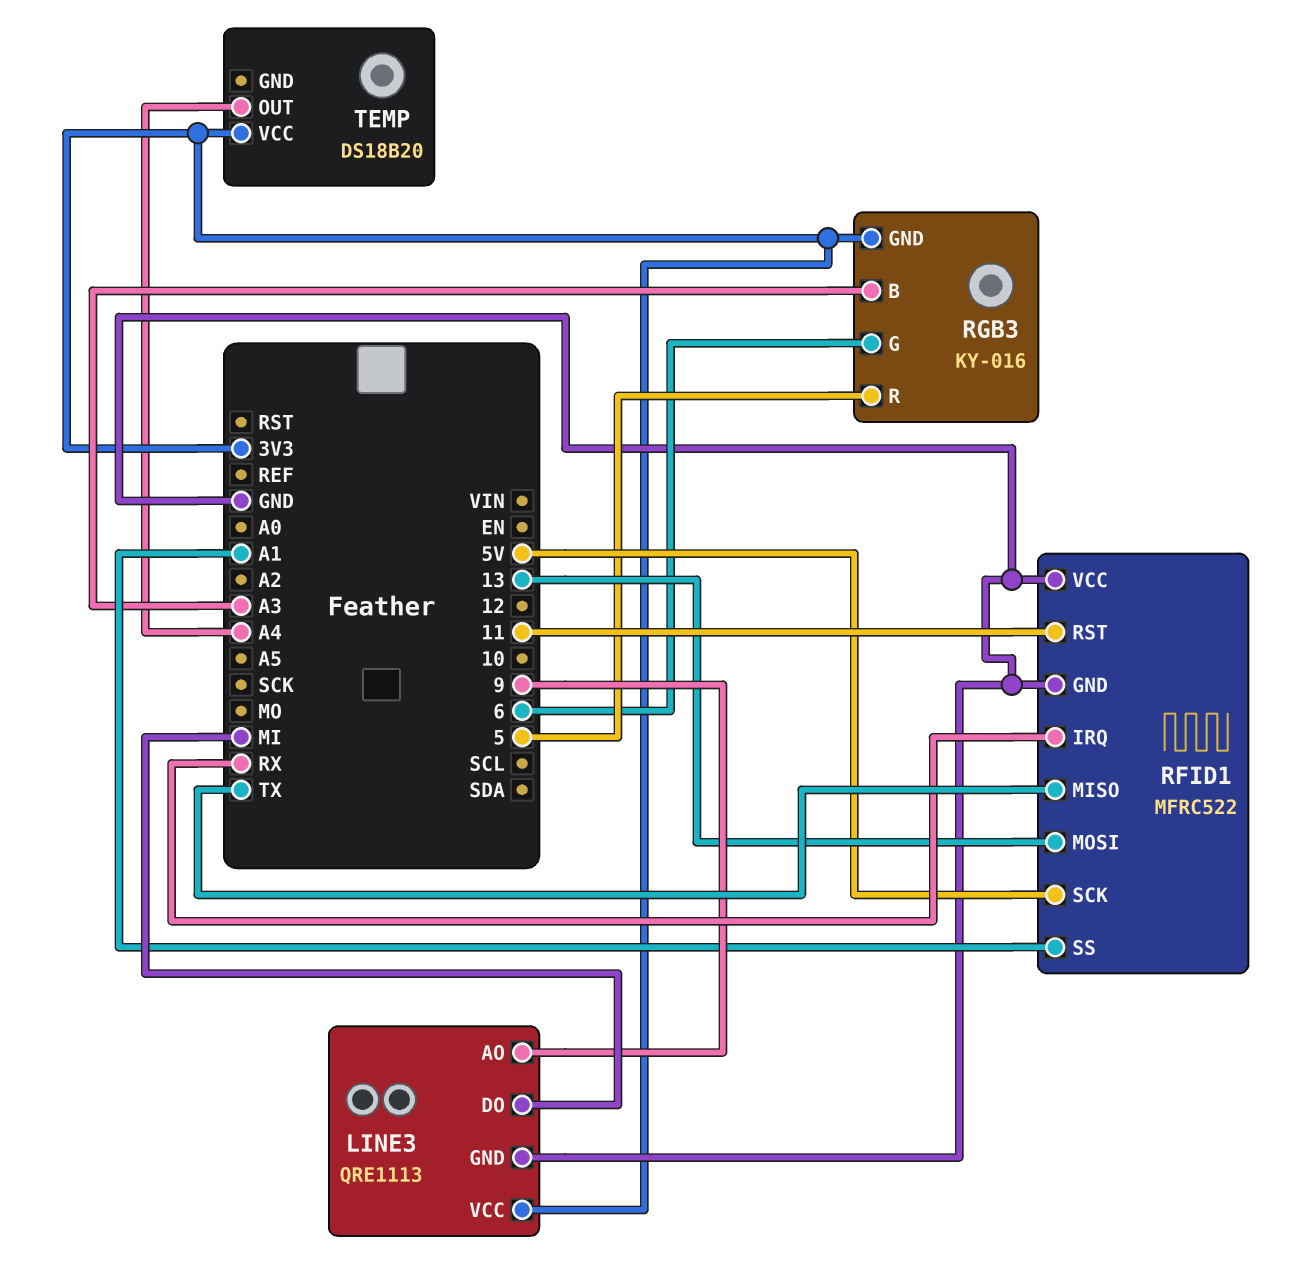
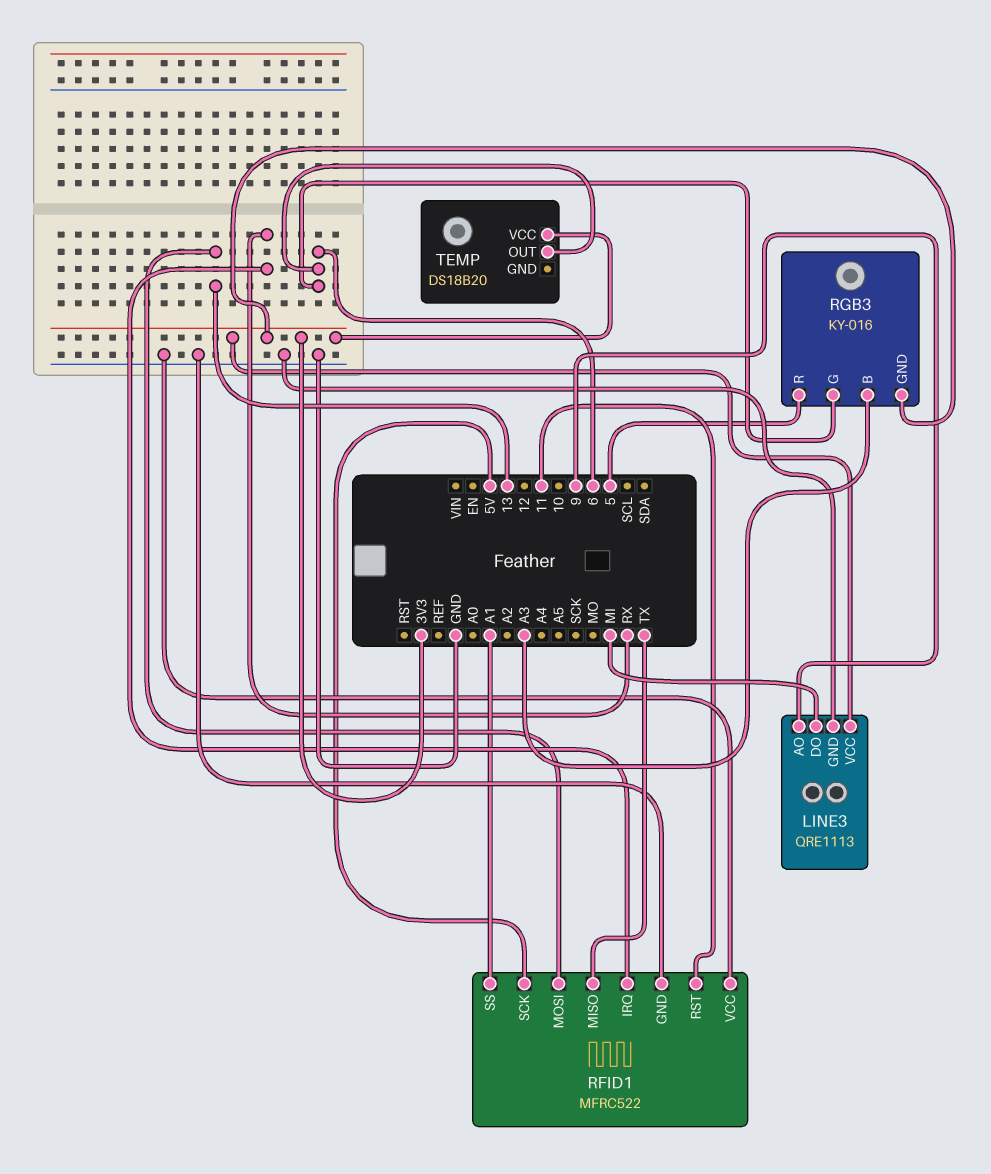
TEMP pin OUT: A4 -> 6

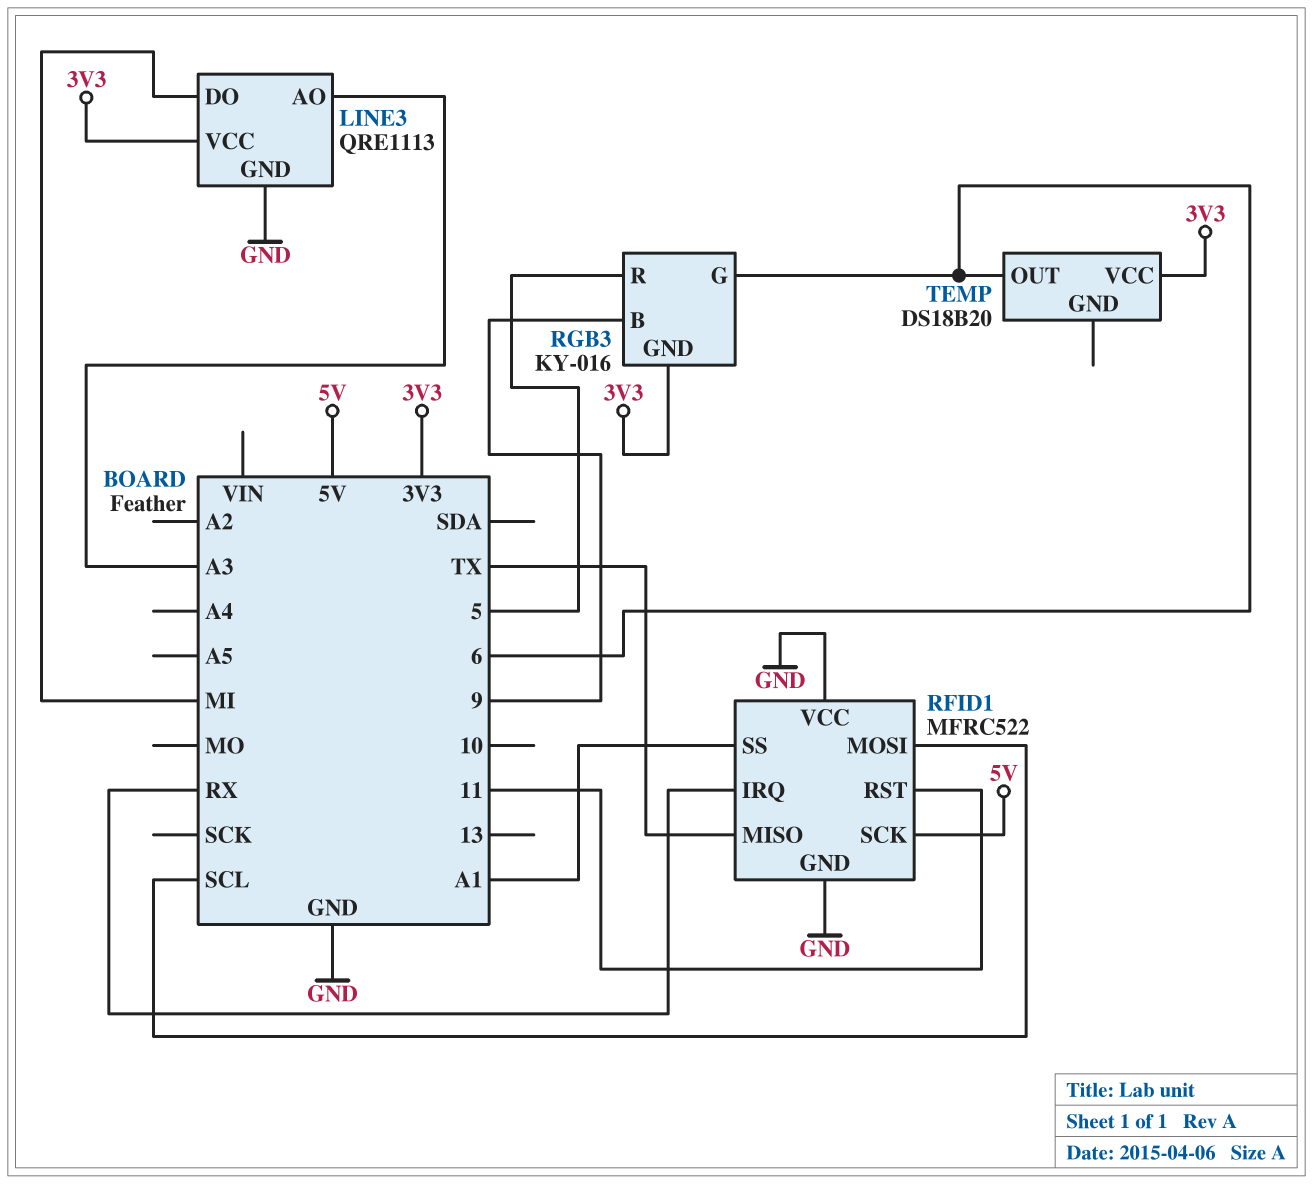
LINE3 pin AO: 9 -> A3
RFID1 pin MOSI: 13 -> SCL
RGB3 pin B: A3 -> 9

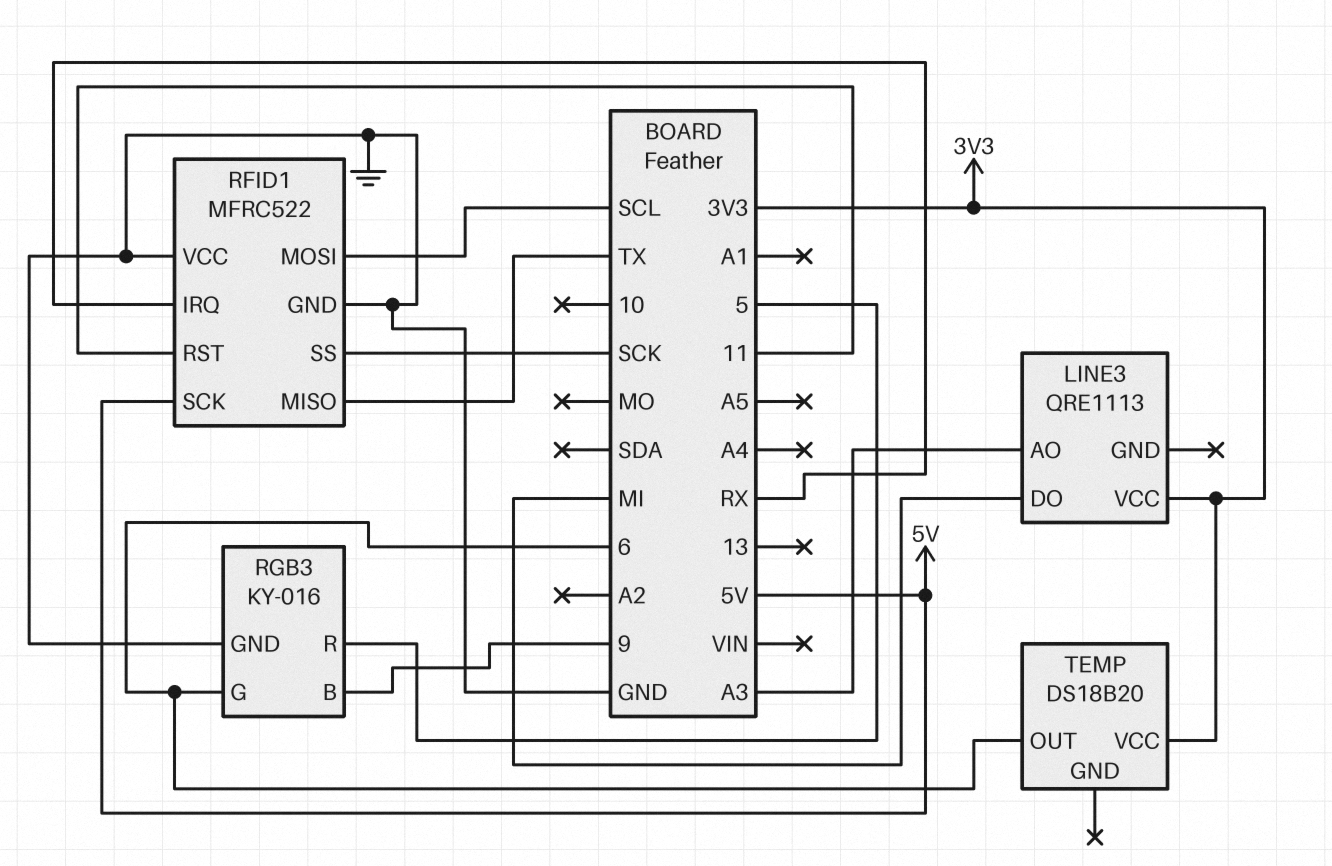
LINE3 pin GND: GND -> none
RFID1 pin SS: A1 -> SCK
RGB3 pin GND: 3V3 -> GND

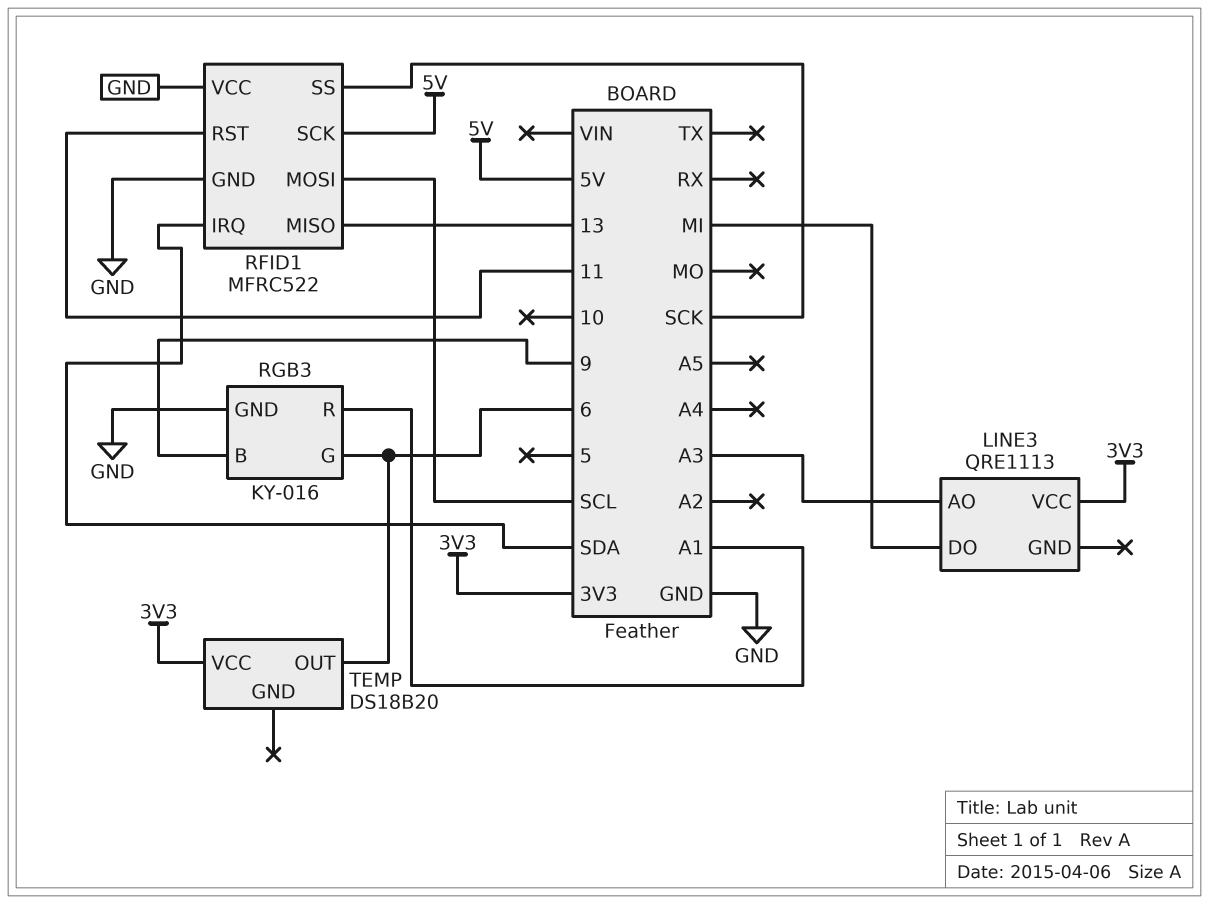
RFID1 pin IRQ: RX -> SDA
RFID1 pin MISO: TX -> 13
RGB3 pin R: 5 -> A1

